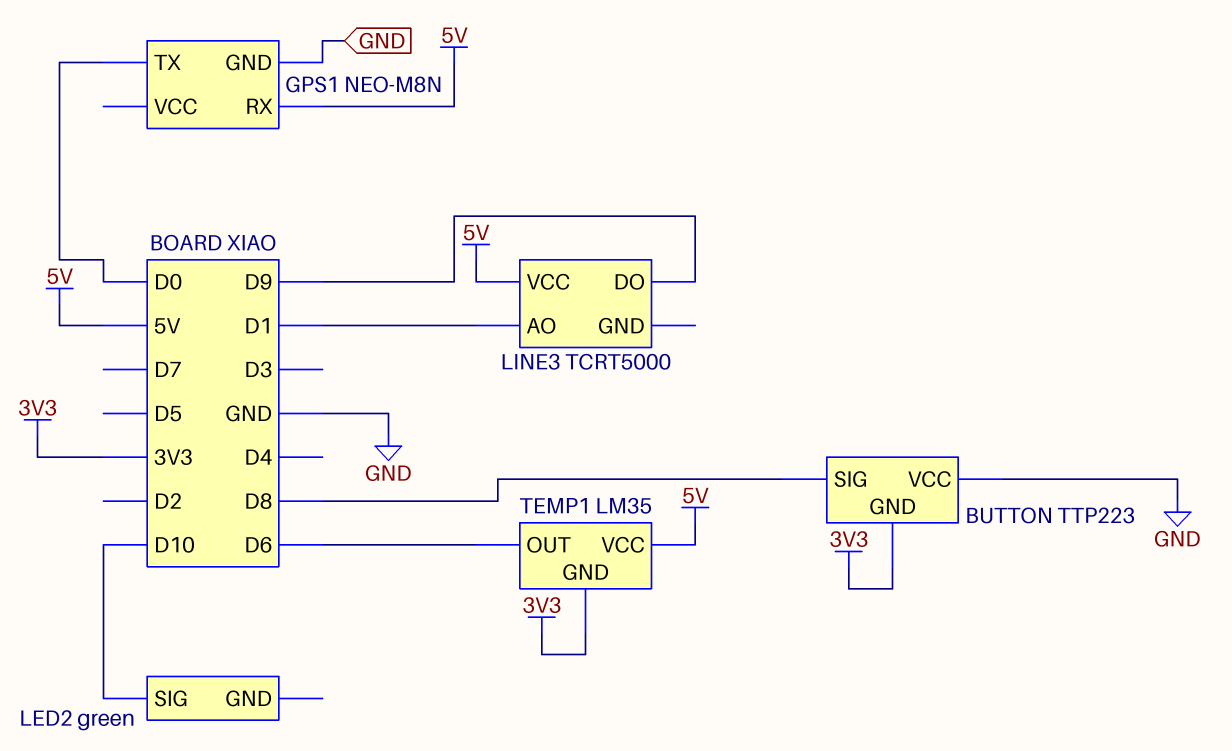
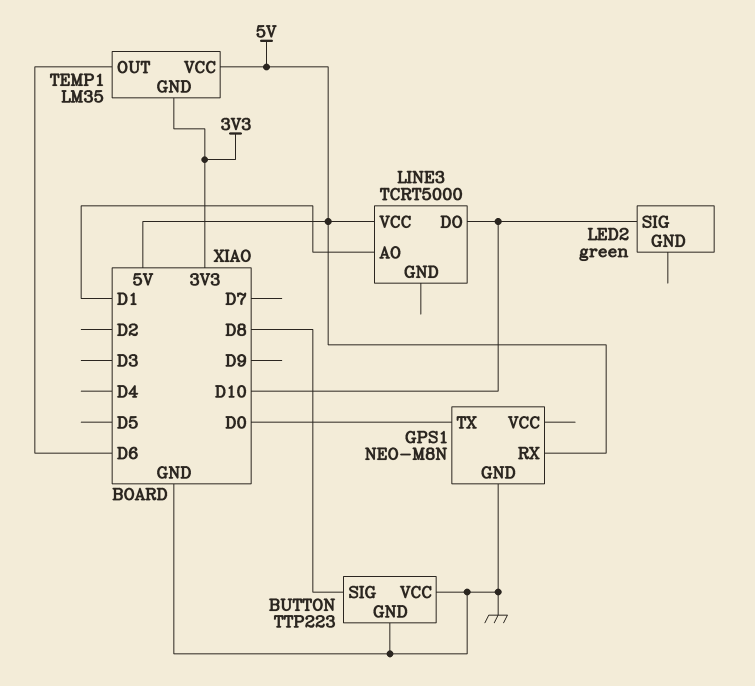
BUTTON pin GND: 3V3 -> GND
LINE3 pin DO: D9 -> D10

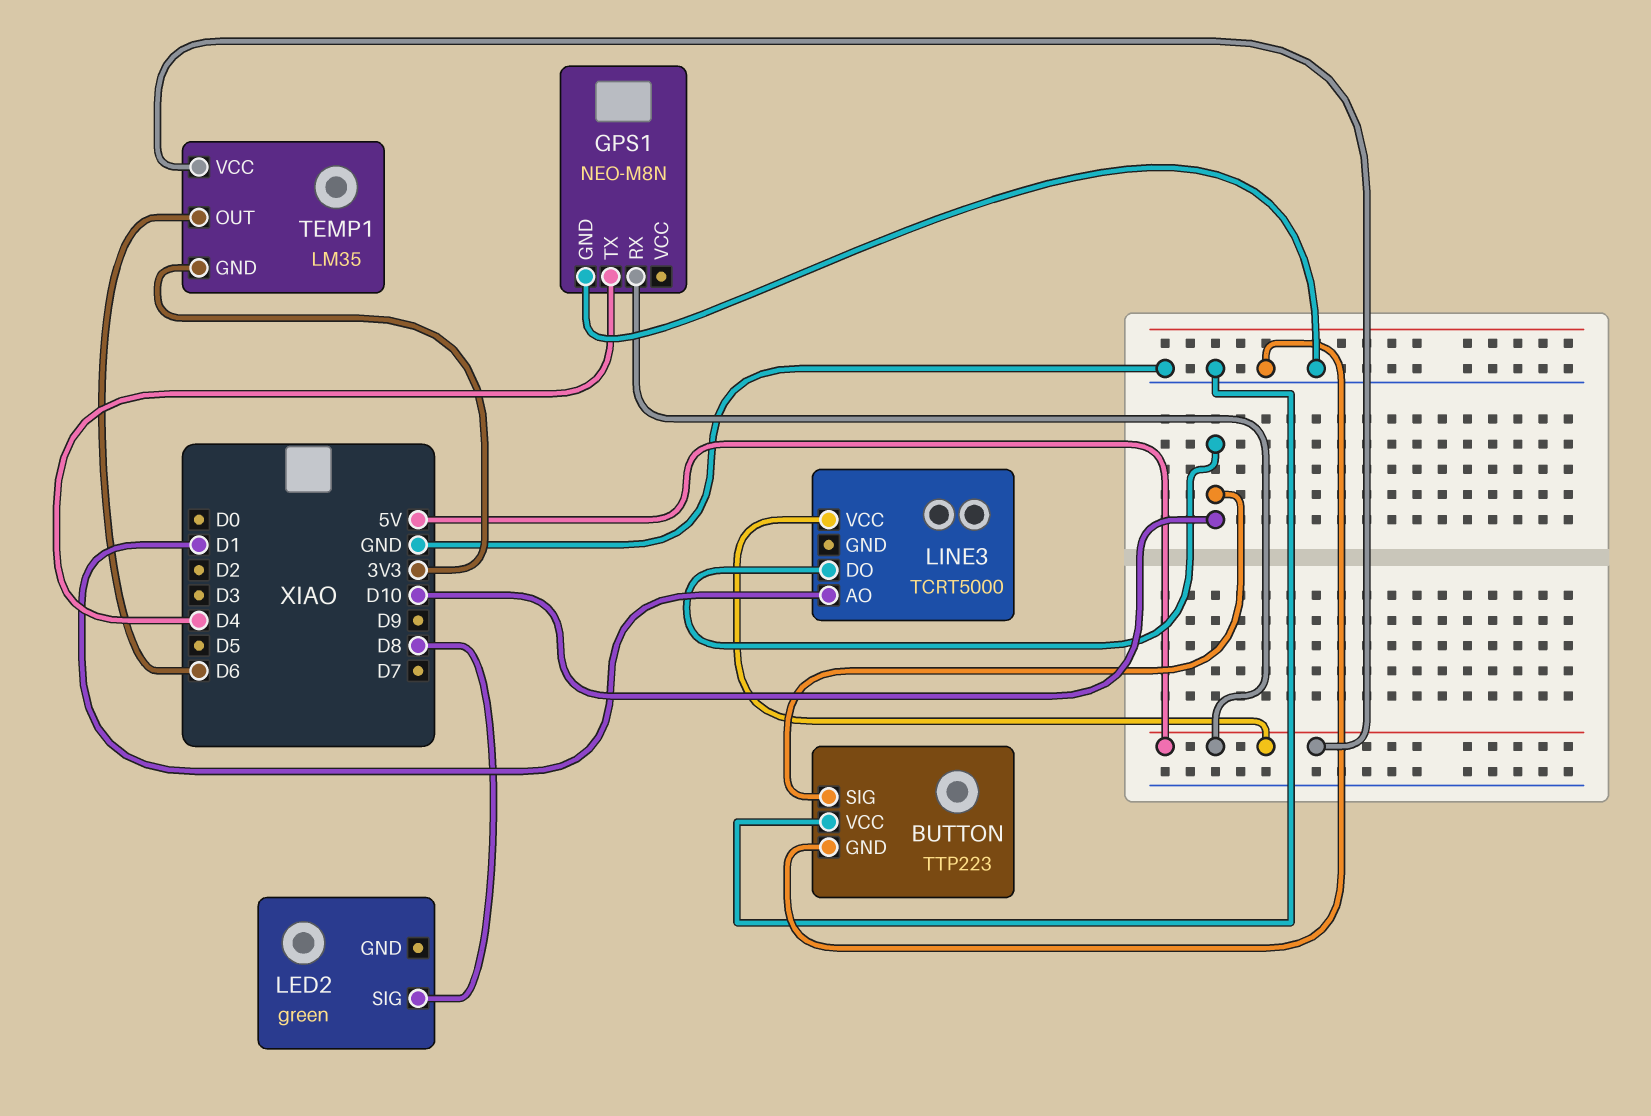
BUTTON pin SIG: D8 -> D10
GPS1 pin TX: D0 -> D4
LED2 pin SIG: D10 -> D8

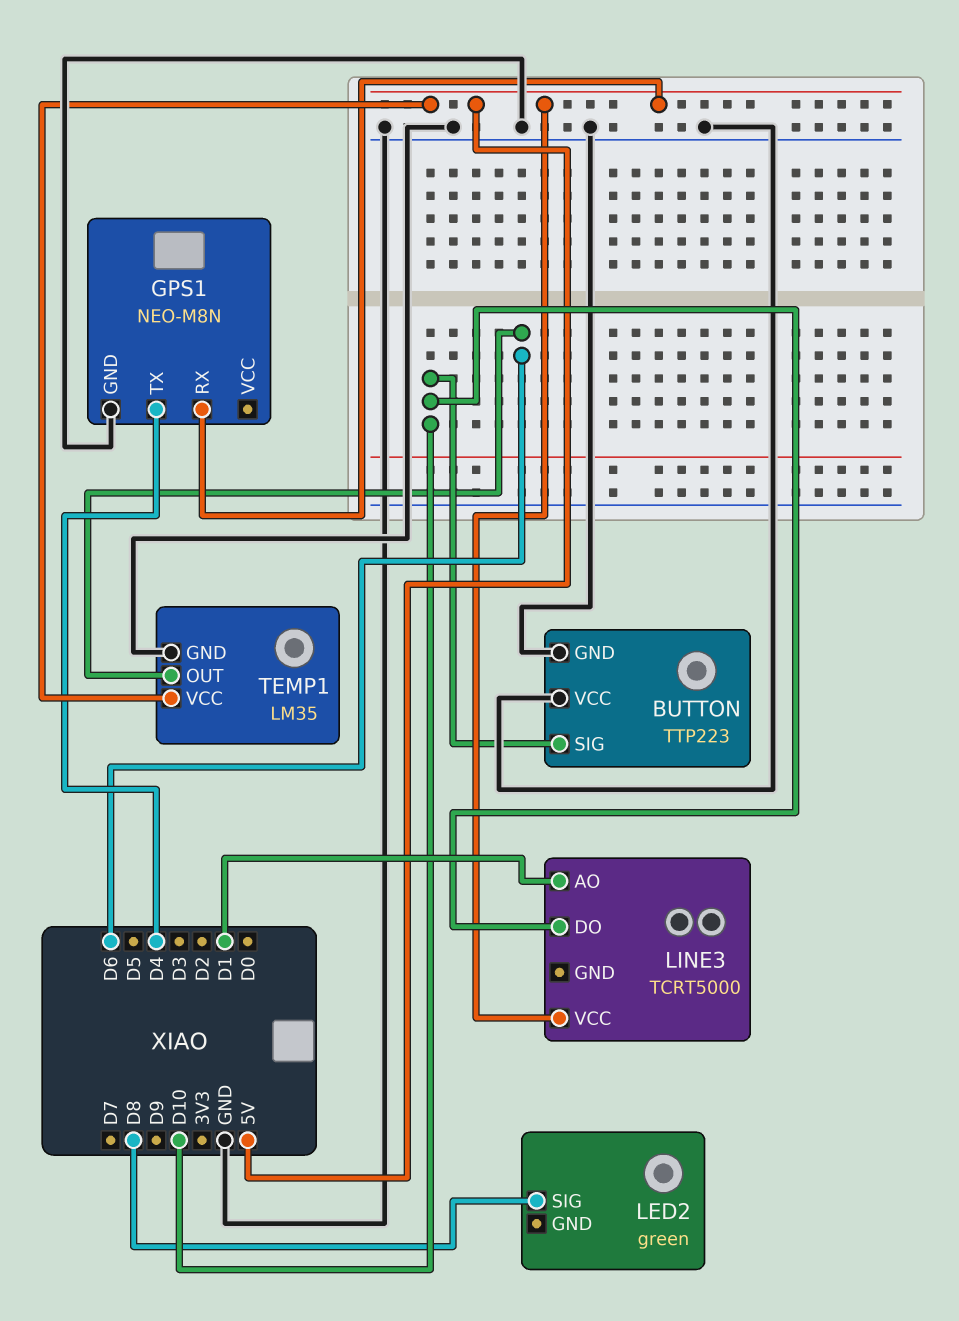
TEMP1 pin GND: 3V3 -> GND

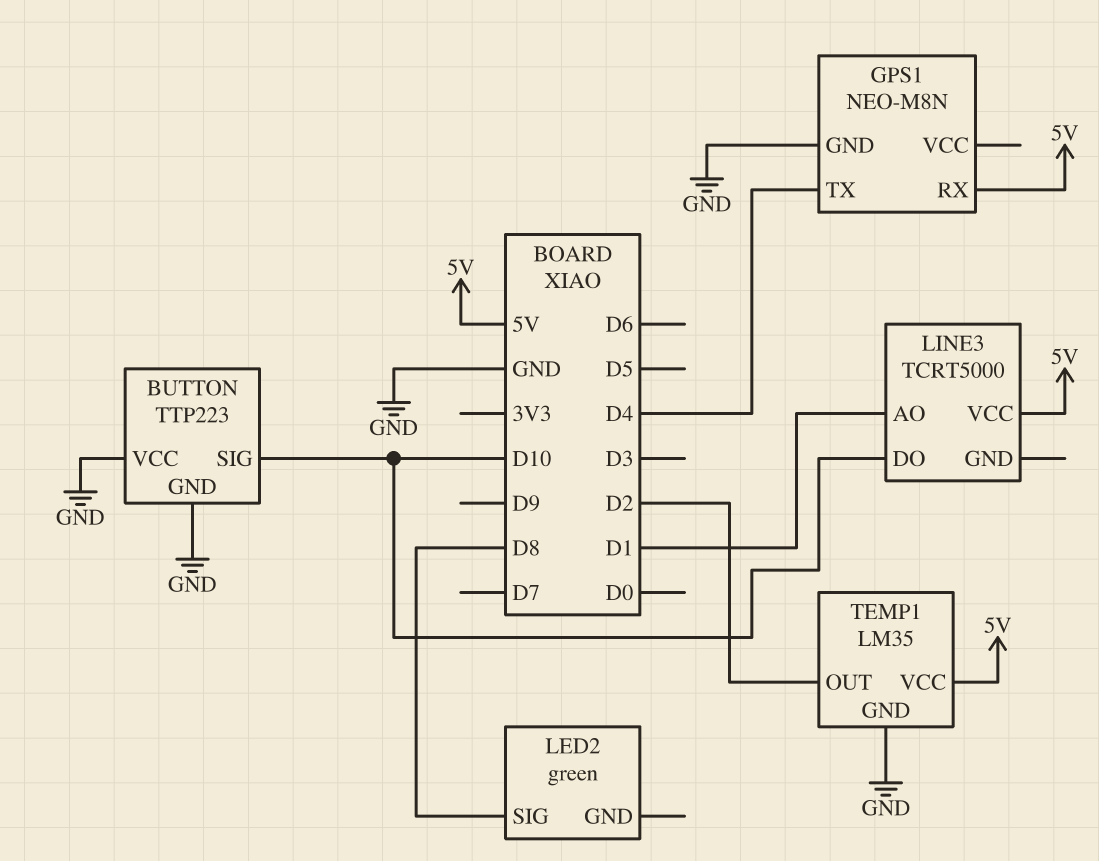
TEMP1 pin OUT: D6 -> D2

